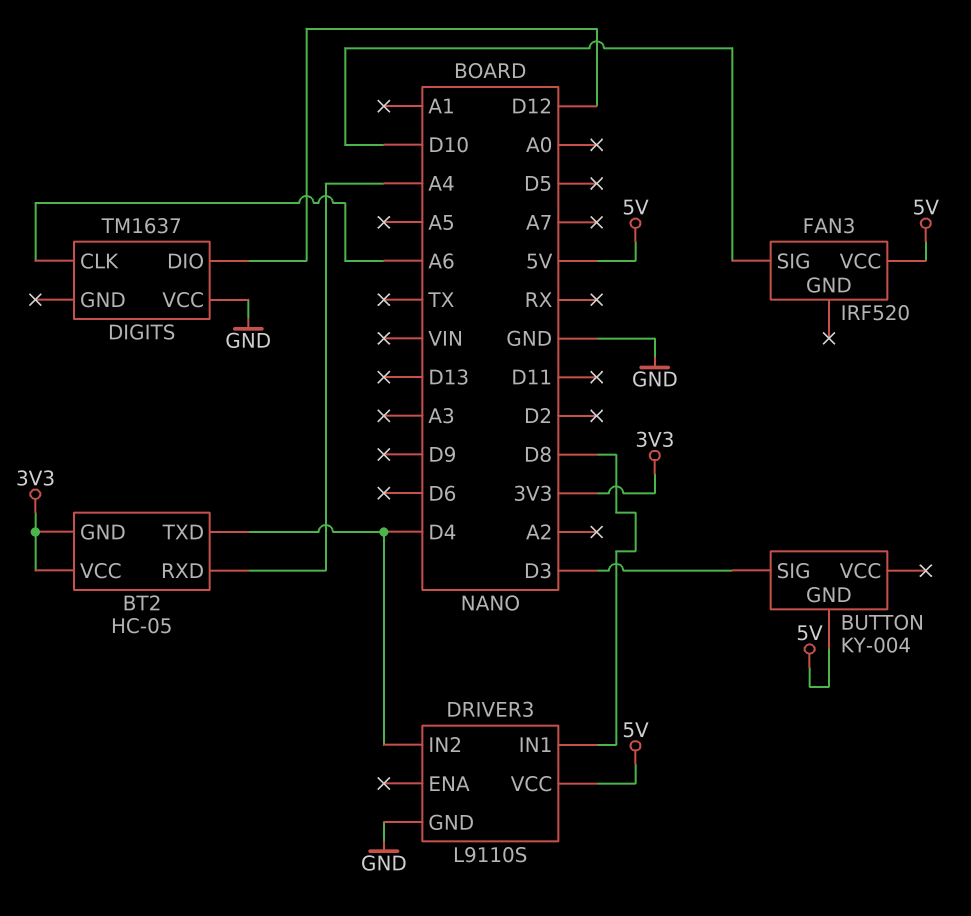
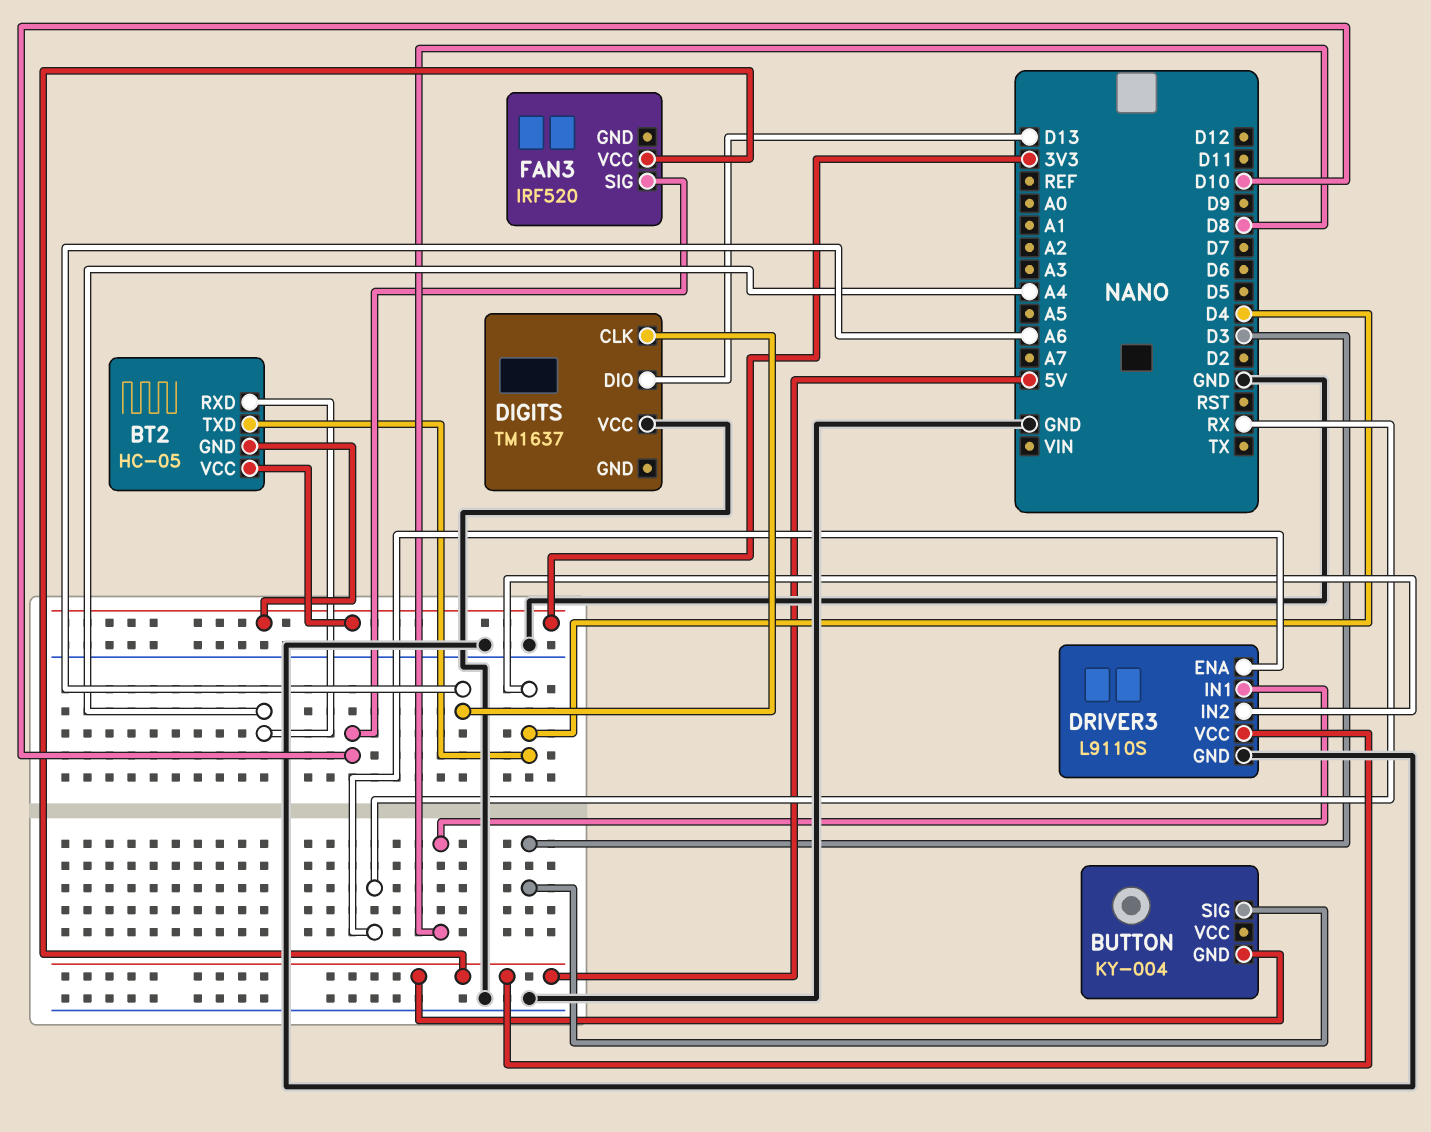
DIGITS pin DIO: D12 -> D13
DRIVER3 pin ENA: none -> RX

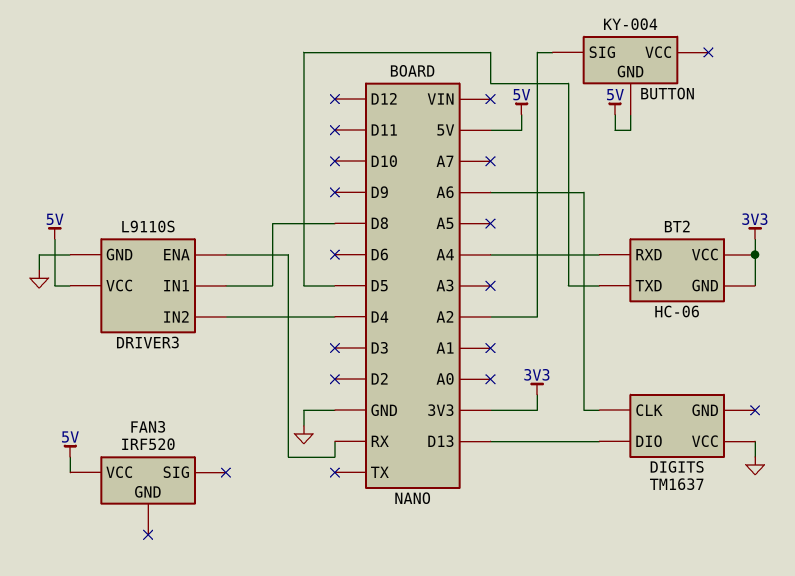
BT2: HC-05 -> HC-06
BT2 pin TXD: D4 -> D5
BUTTON pin SIG: D3 -> A2
FAN3 pin SIG: D10 -> none

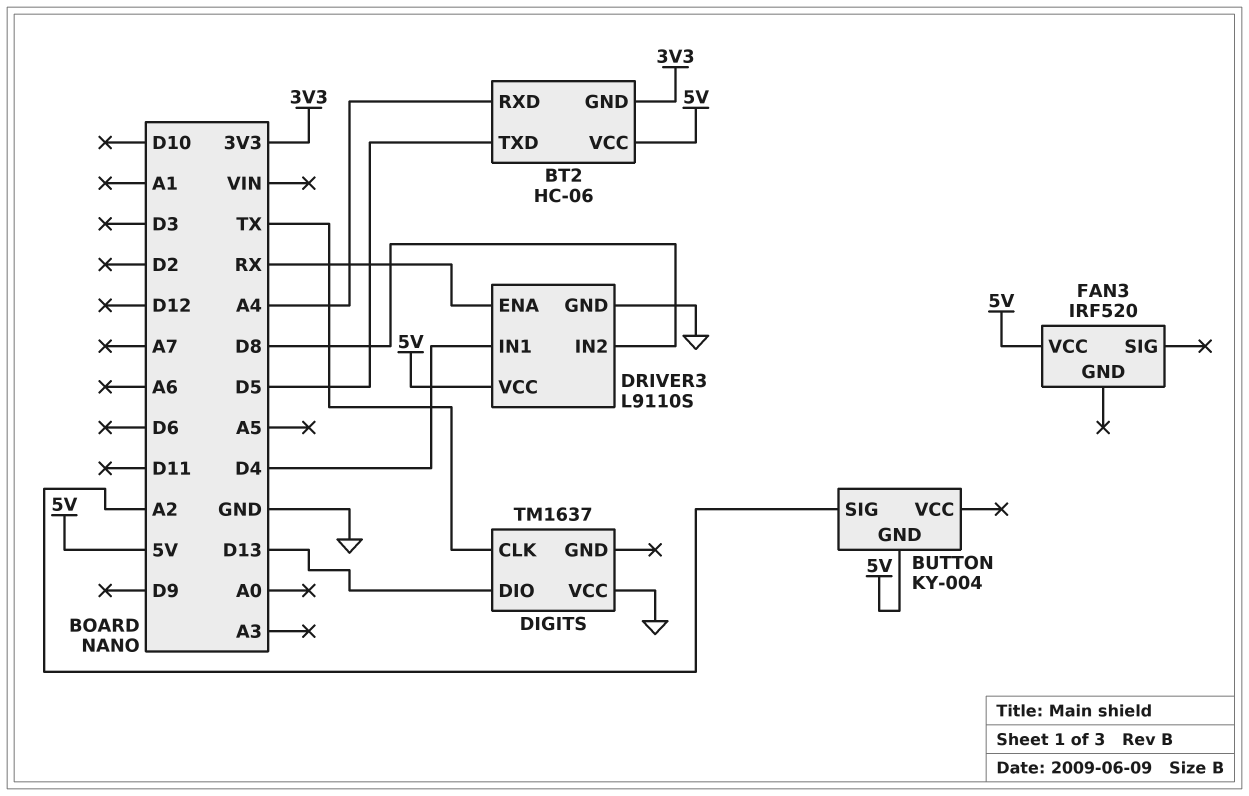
BT2 pin VCC: 3V3 -> 5V
DIGITS pin CLK: A6 -> TX
DRIVER3 pin IN1: D8 -> D4
DRIVER3 pin IN2: D4 -> D8

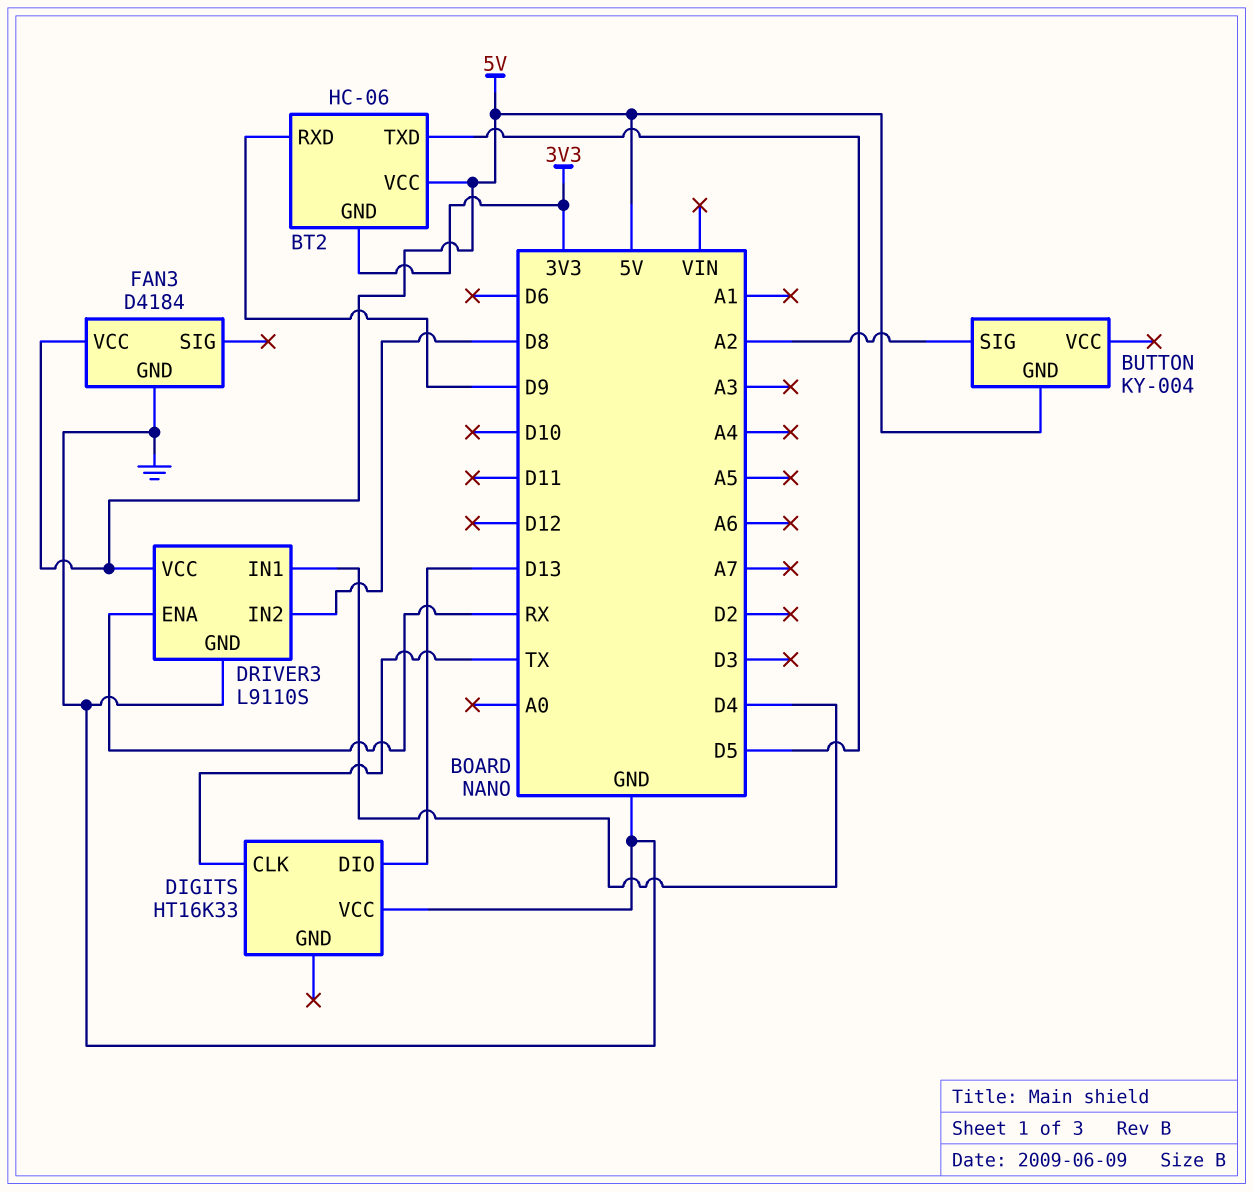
BT2 pin RXD: A4 -> D9
DIGITS: TM1637 -> HT16K33
FAN3: IRF520 -> D4184
FAN3 pin GND: none -> GND

